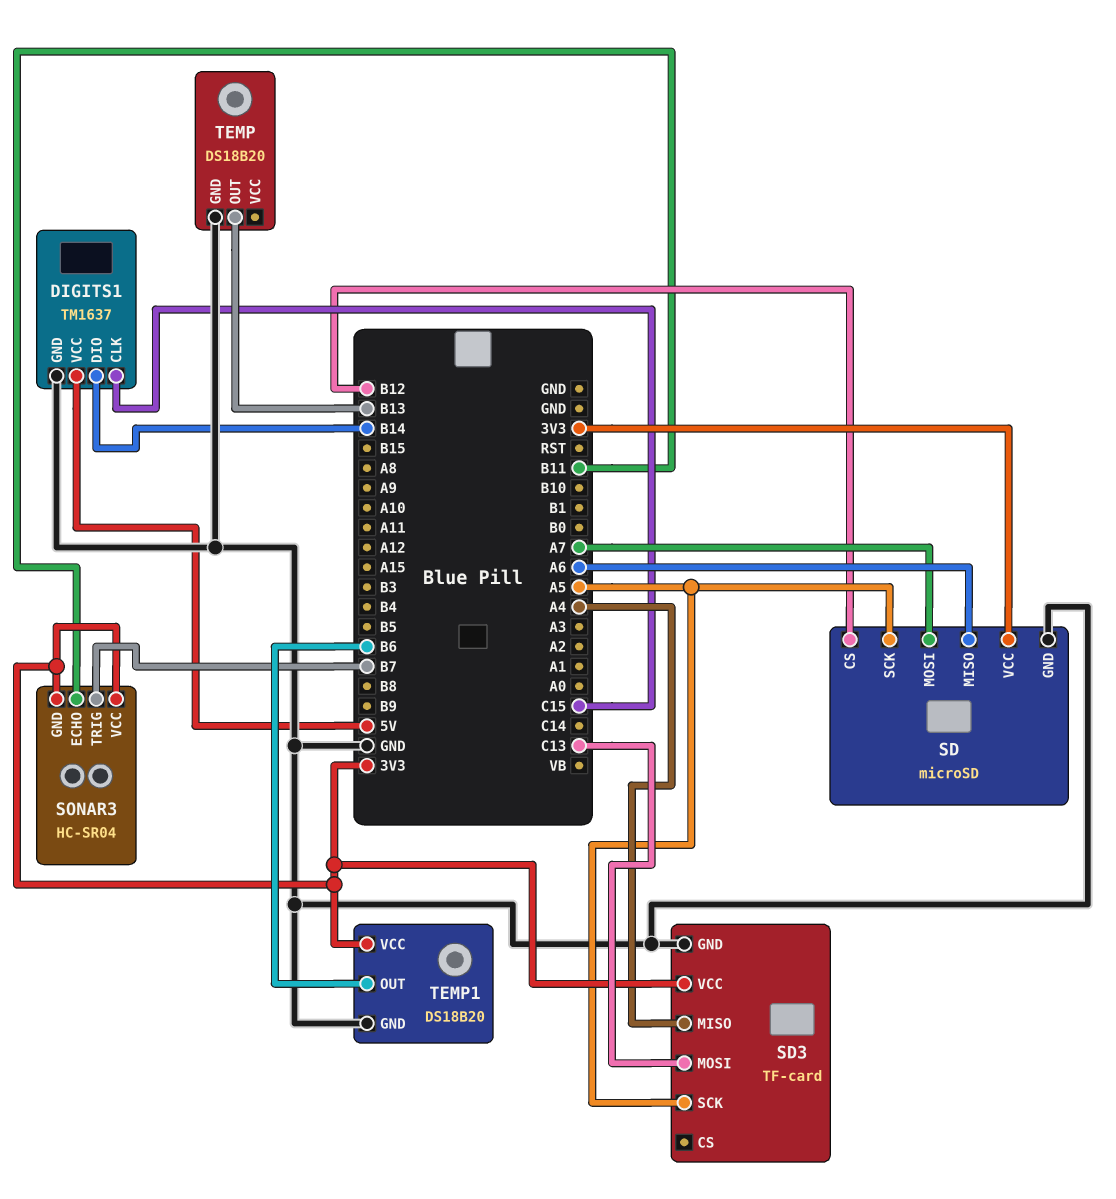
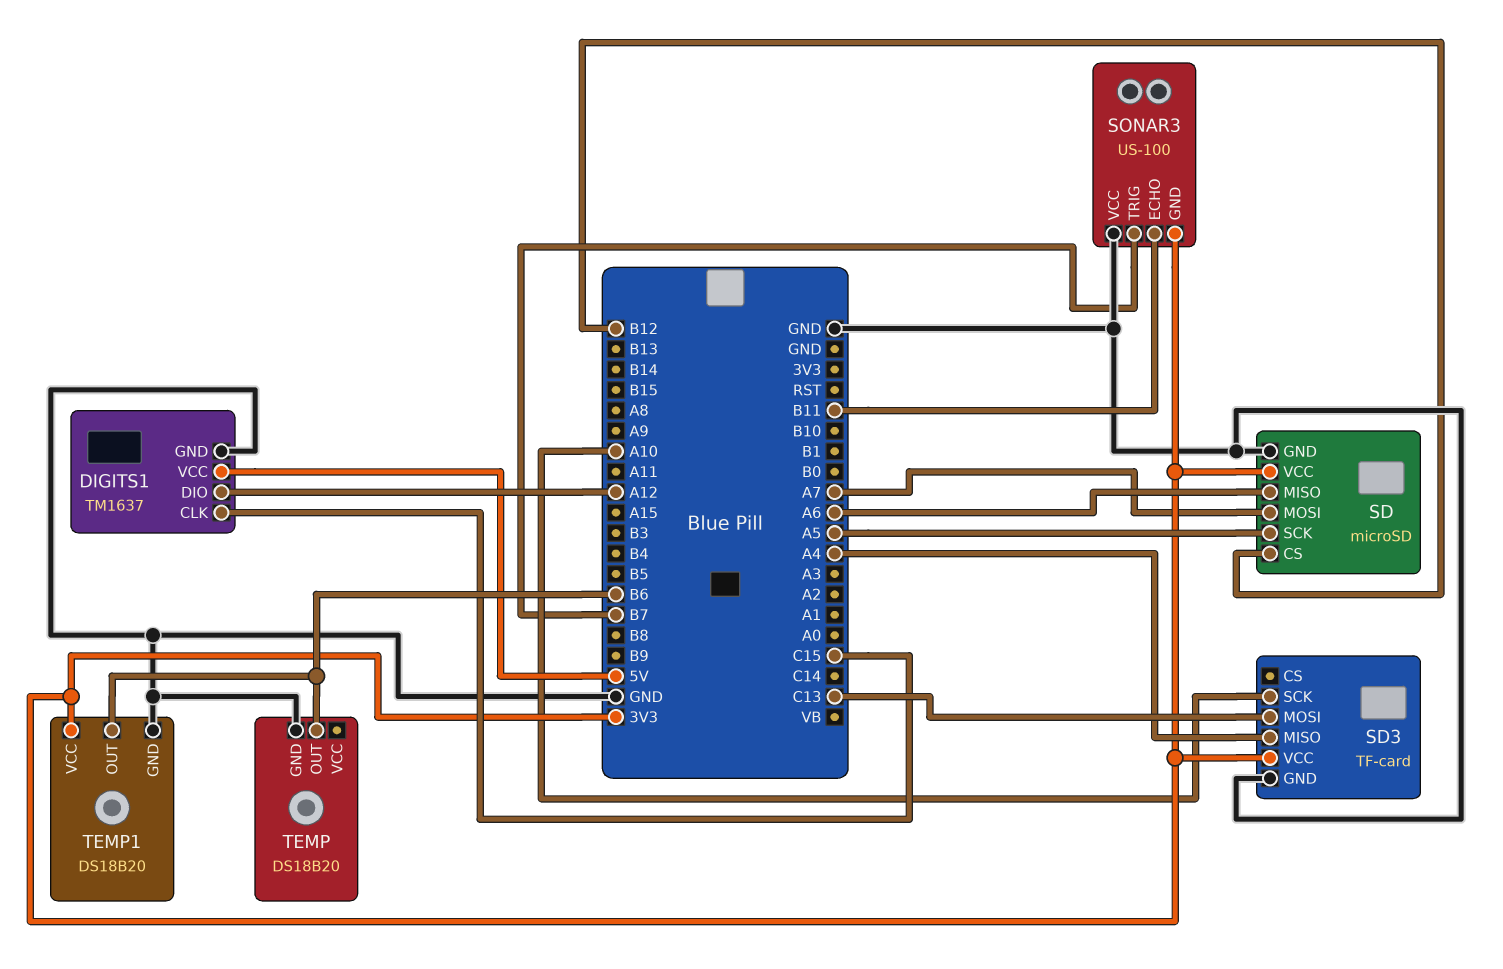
DIGITS1 pin DIO: B14 -> A12
SD3 pin SCK: A5 -> A10
SONAR3: HC-SR04 -> US-100
SONAR3 pin VCC: 3V3 -> GND
TEMP pin OUT: B13 -> B6

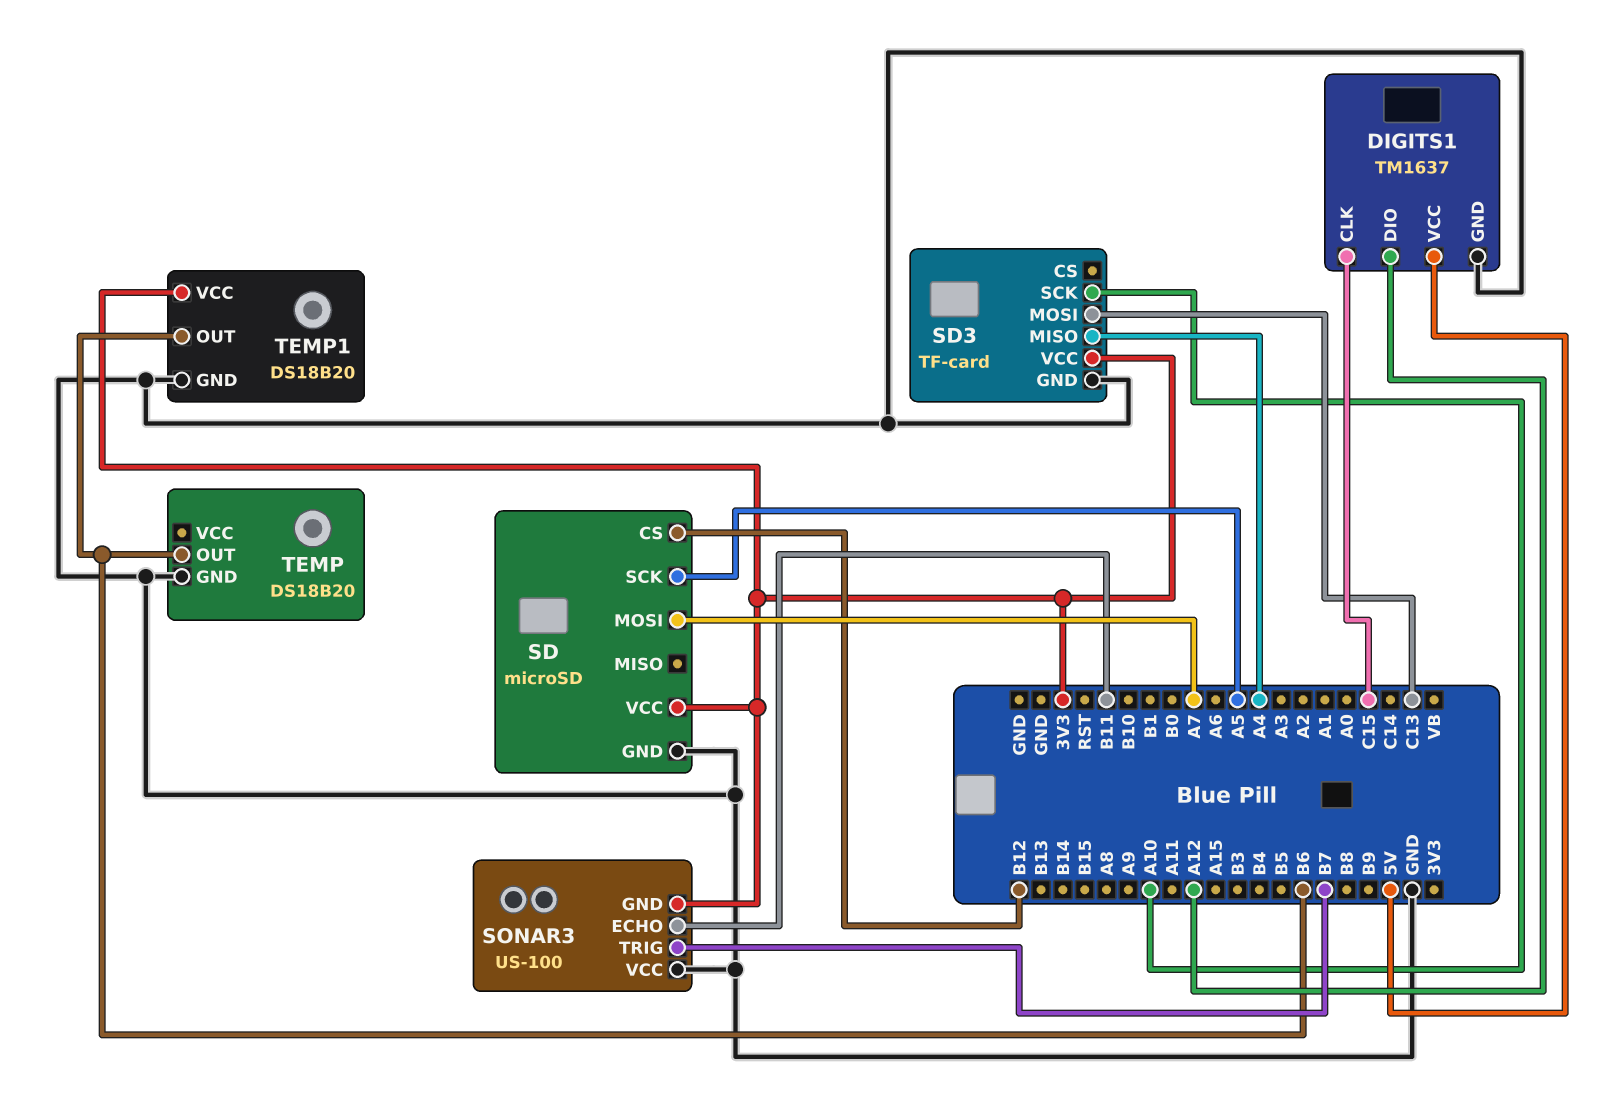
SD pin MISO: A6 -> none

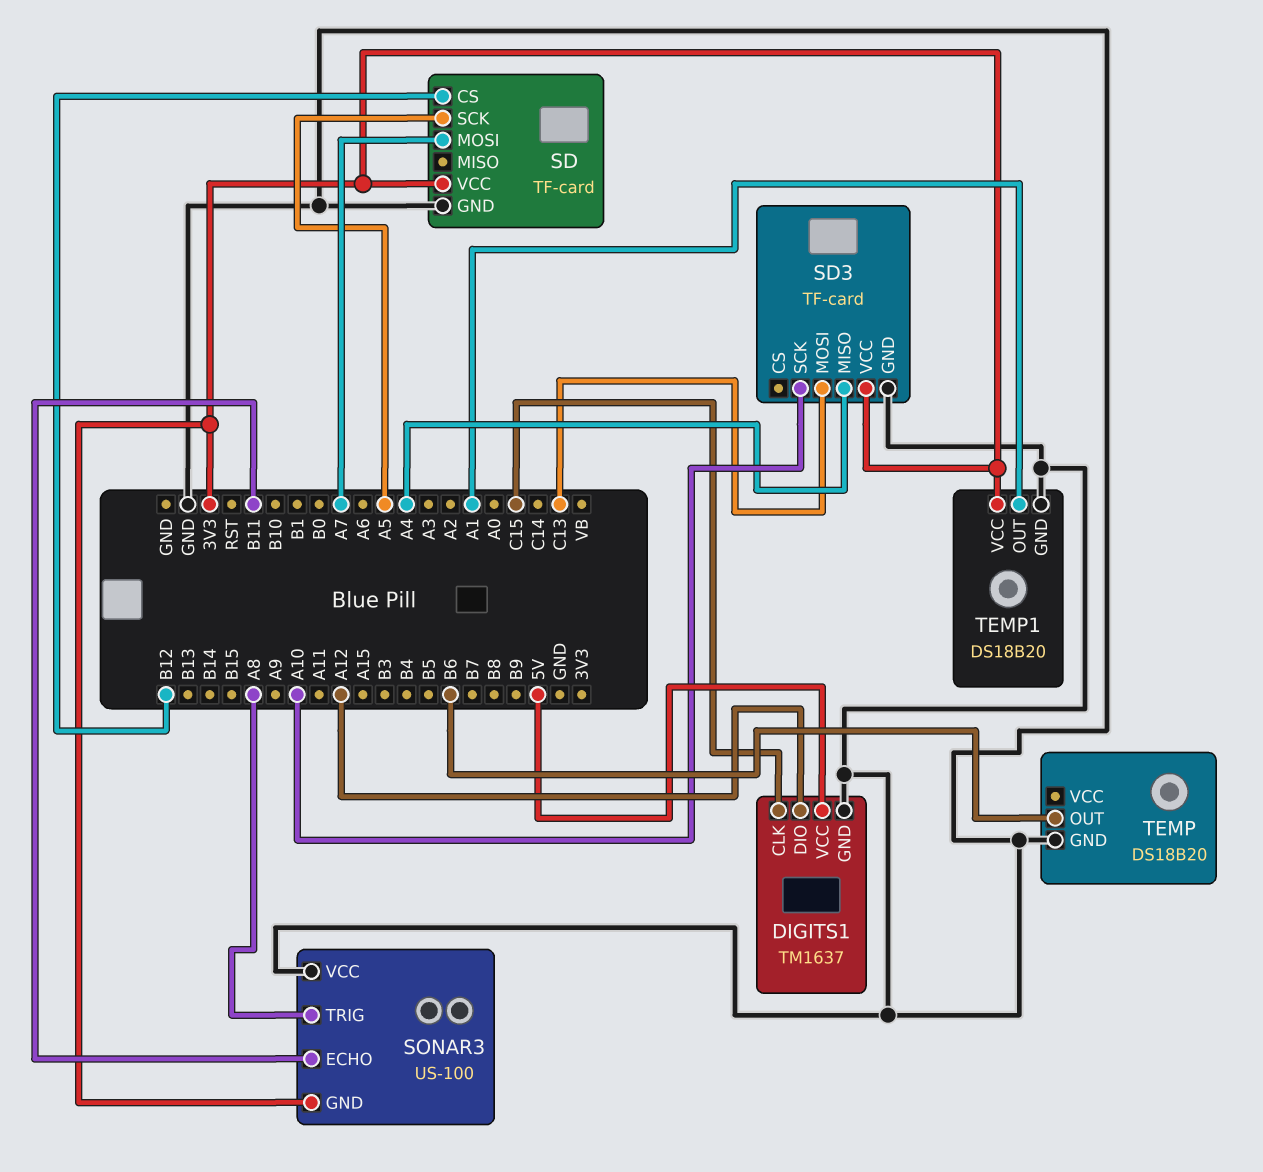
SD: microSD -> TF-card
SONAR3 pin TRIG: B7 -> A8
TEMP1 pin OUT: B6 -> A1

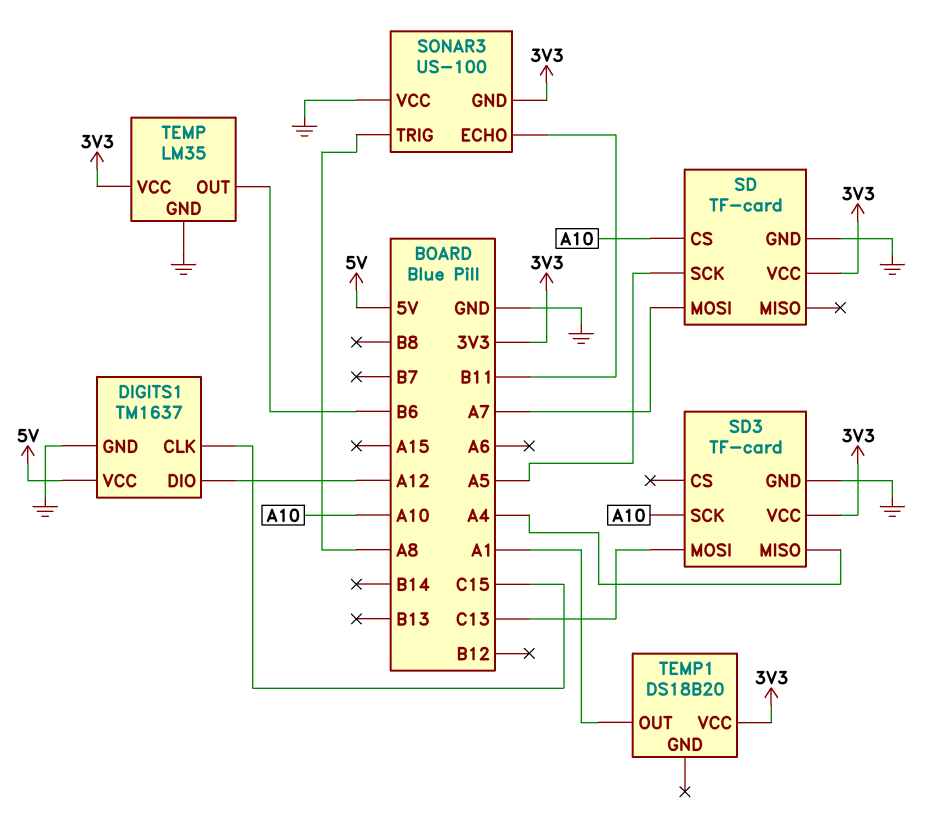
SD pin CS: B12 -> A10
TEMP: DS18B20 -> LM35
TEMP pin VCC: none -> 3V3
TEMP1 pin GND: GND -> none

